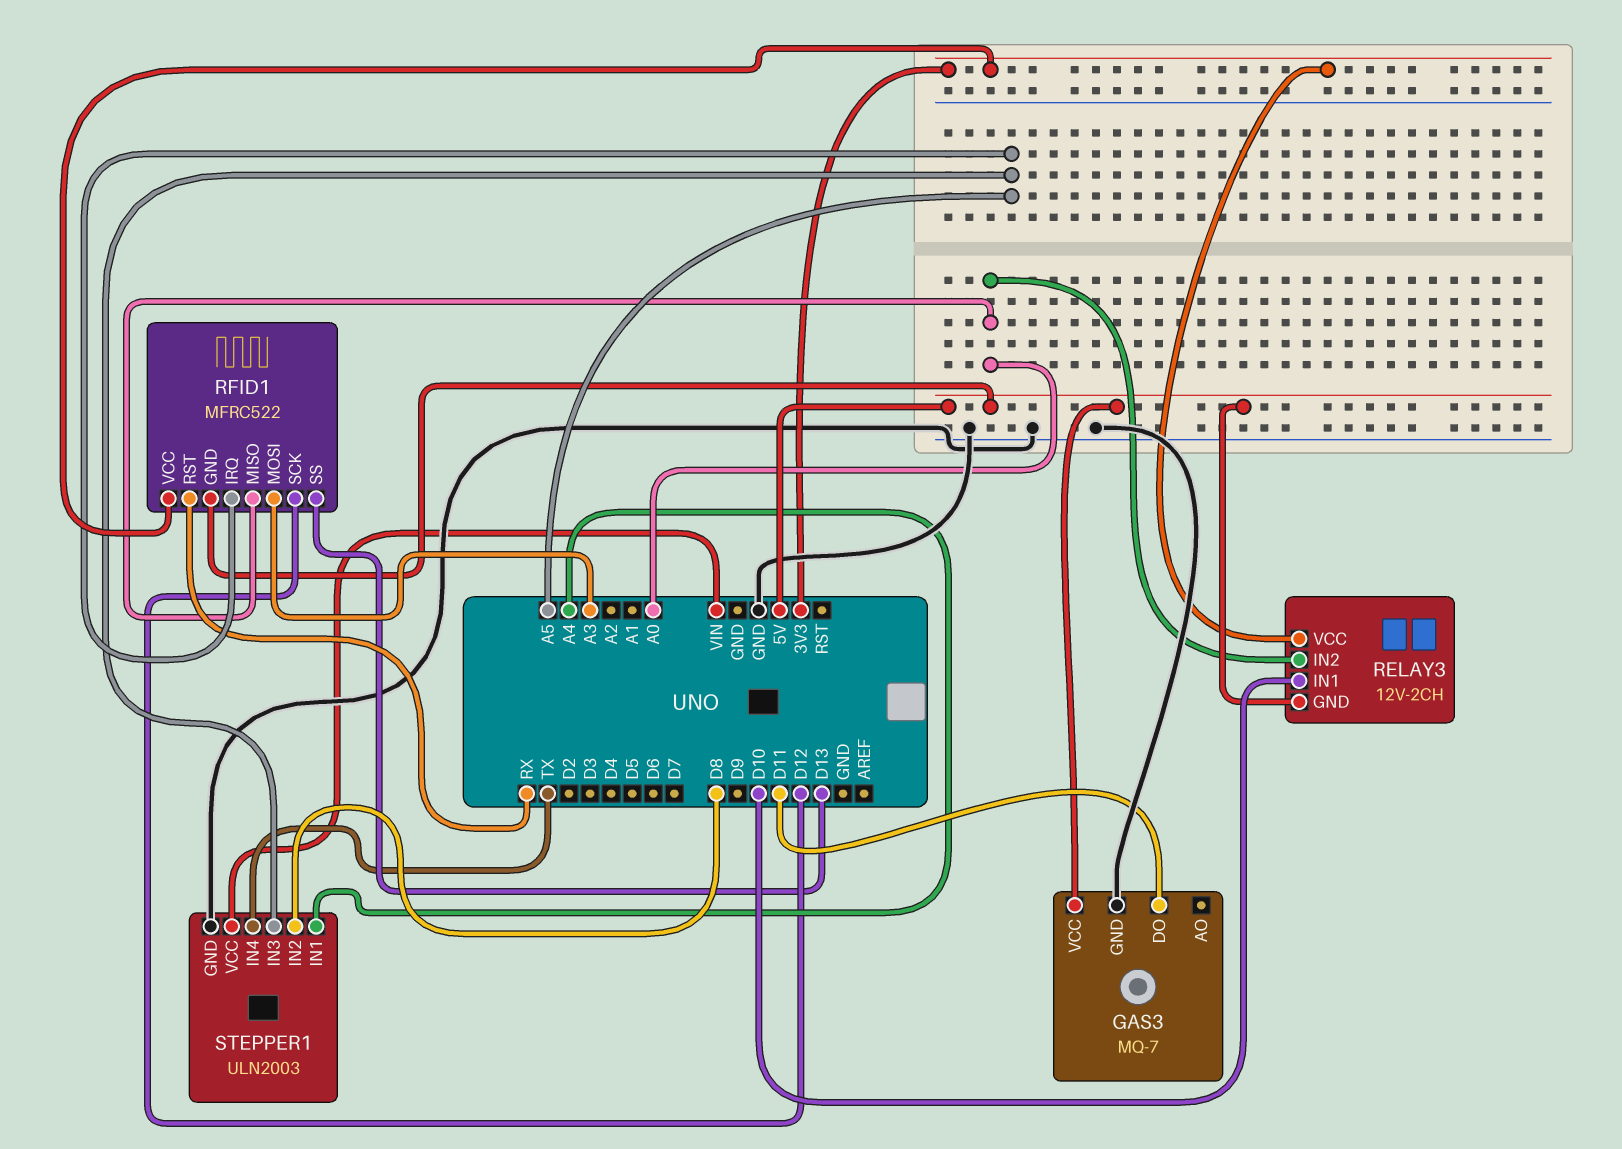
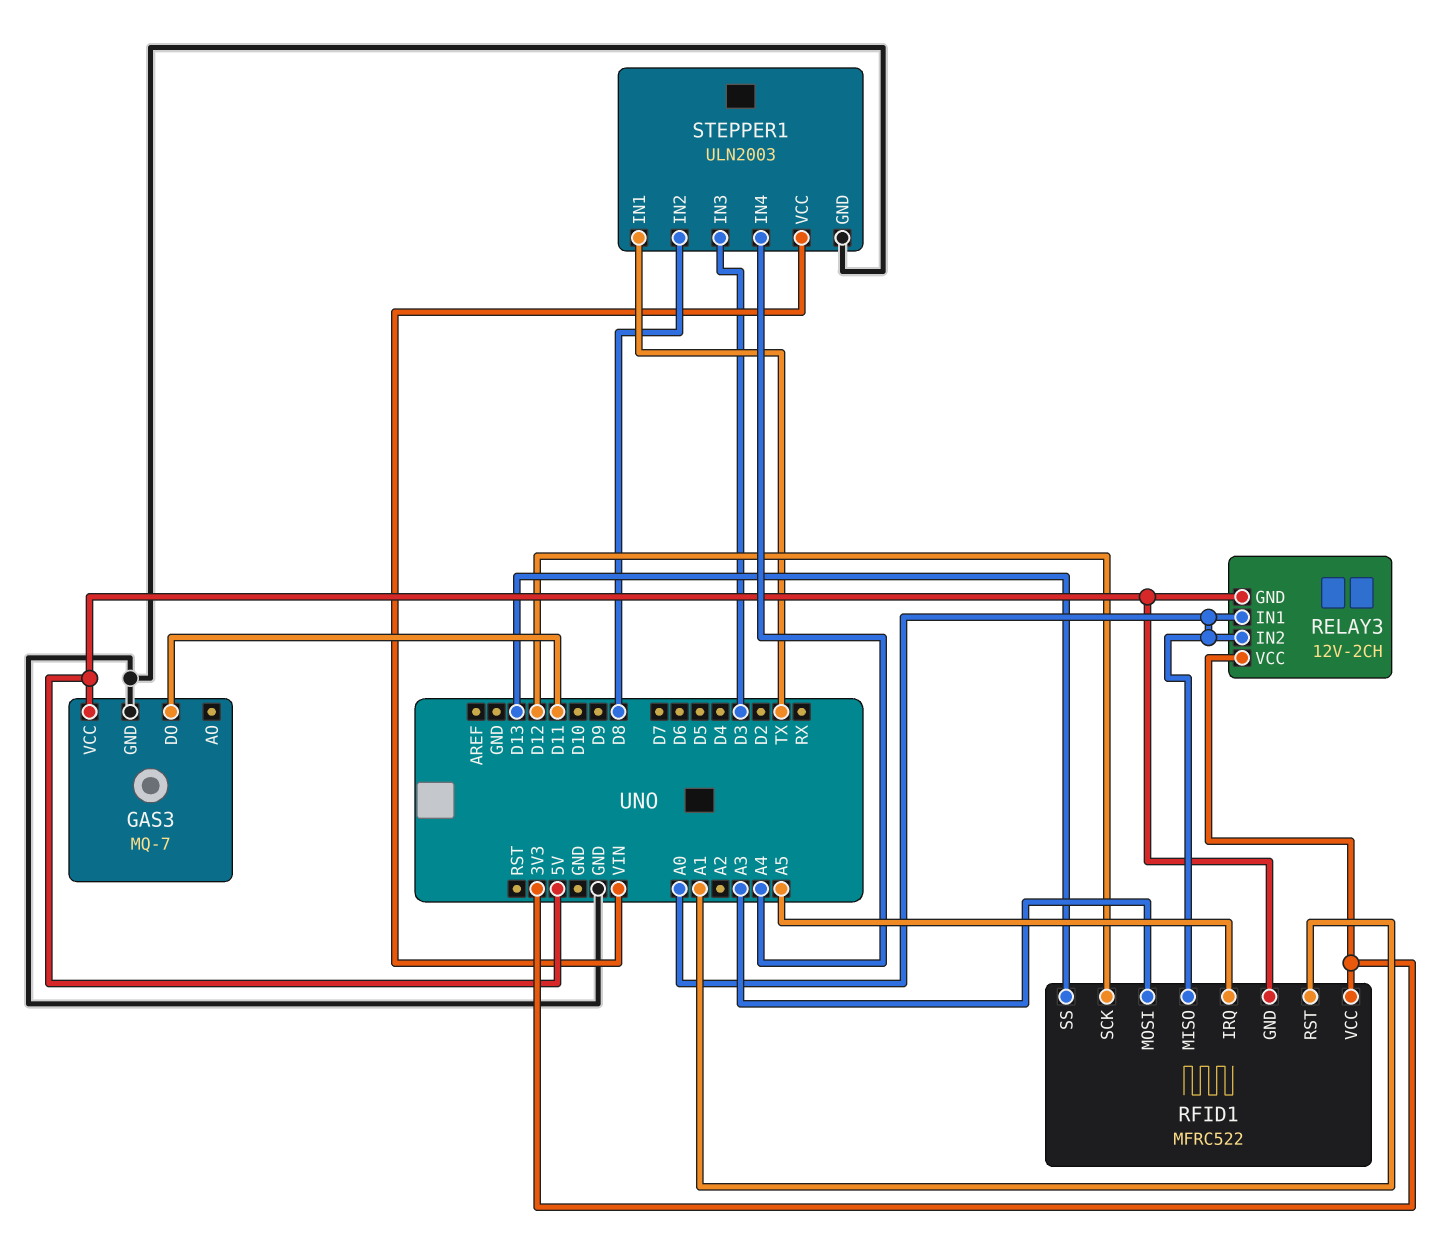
RELAY3 pin IN1: D10 -> A0
RFID1 pin RST: RX -> A1
STEPPER1 pin IN1: A4 -> TX
STEPPER1 pin IN3: A5 -> D3
STEPPER1 pin IN4: TX -> A4

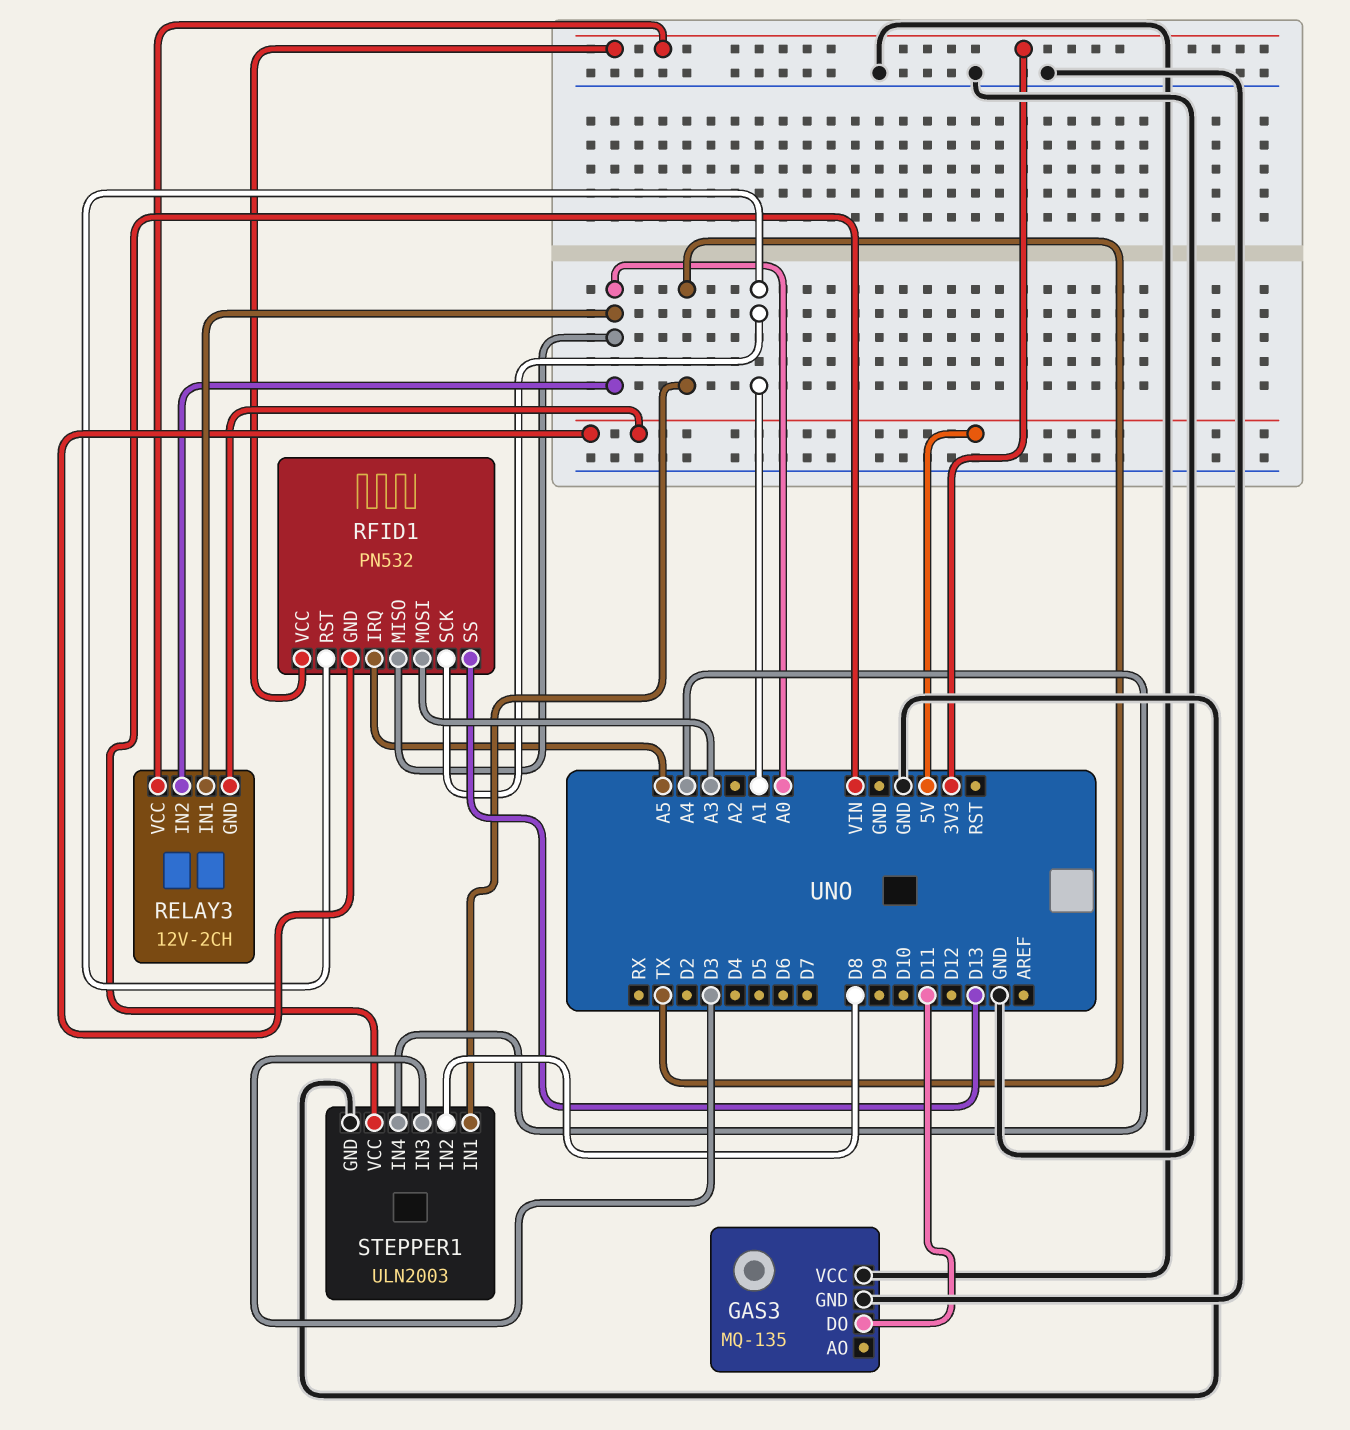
GAS3: MQ-7 -> MQ-135
GAS3 pin VCC: 5V -> GND
RFID1: MFRC522 -> PN532
RFID1 pin SCK: D12 -> A1

